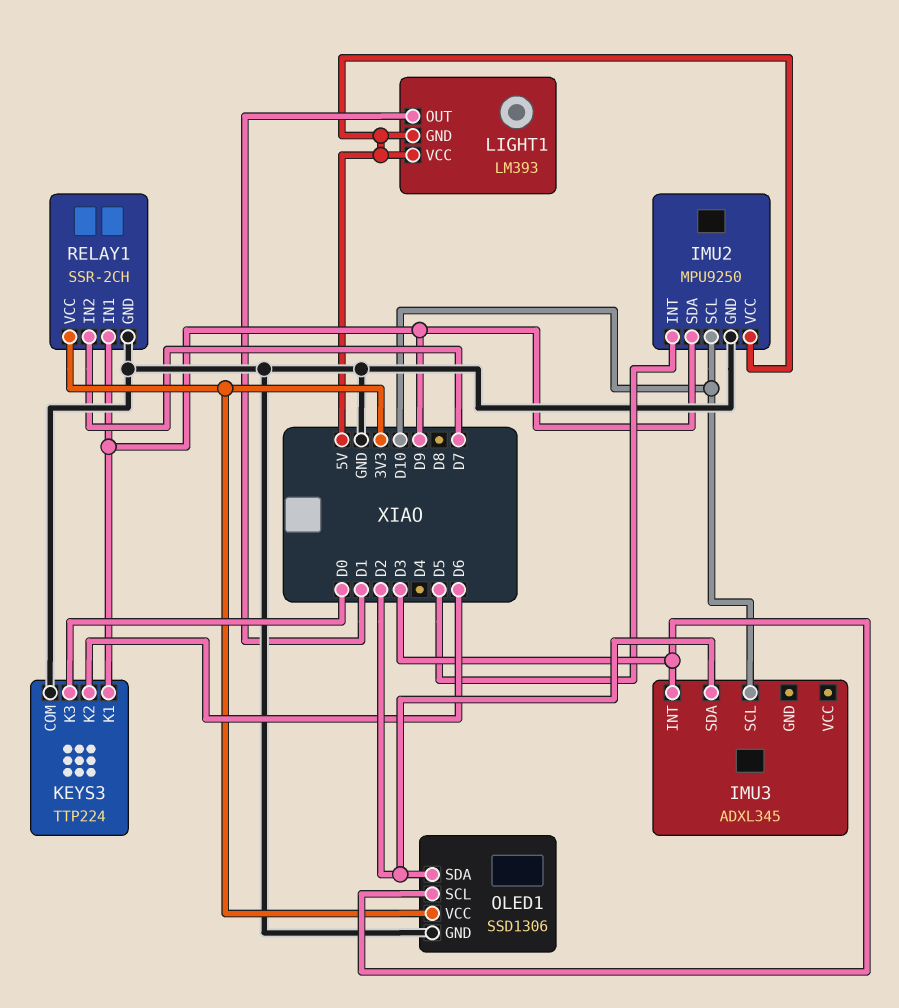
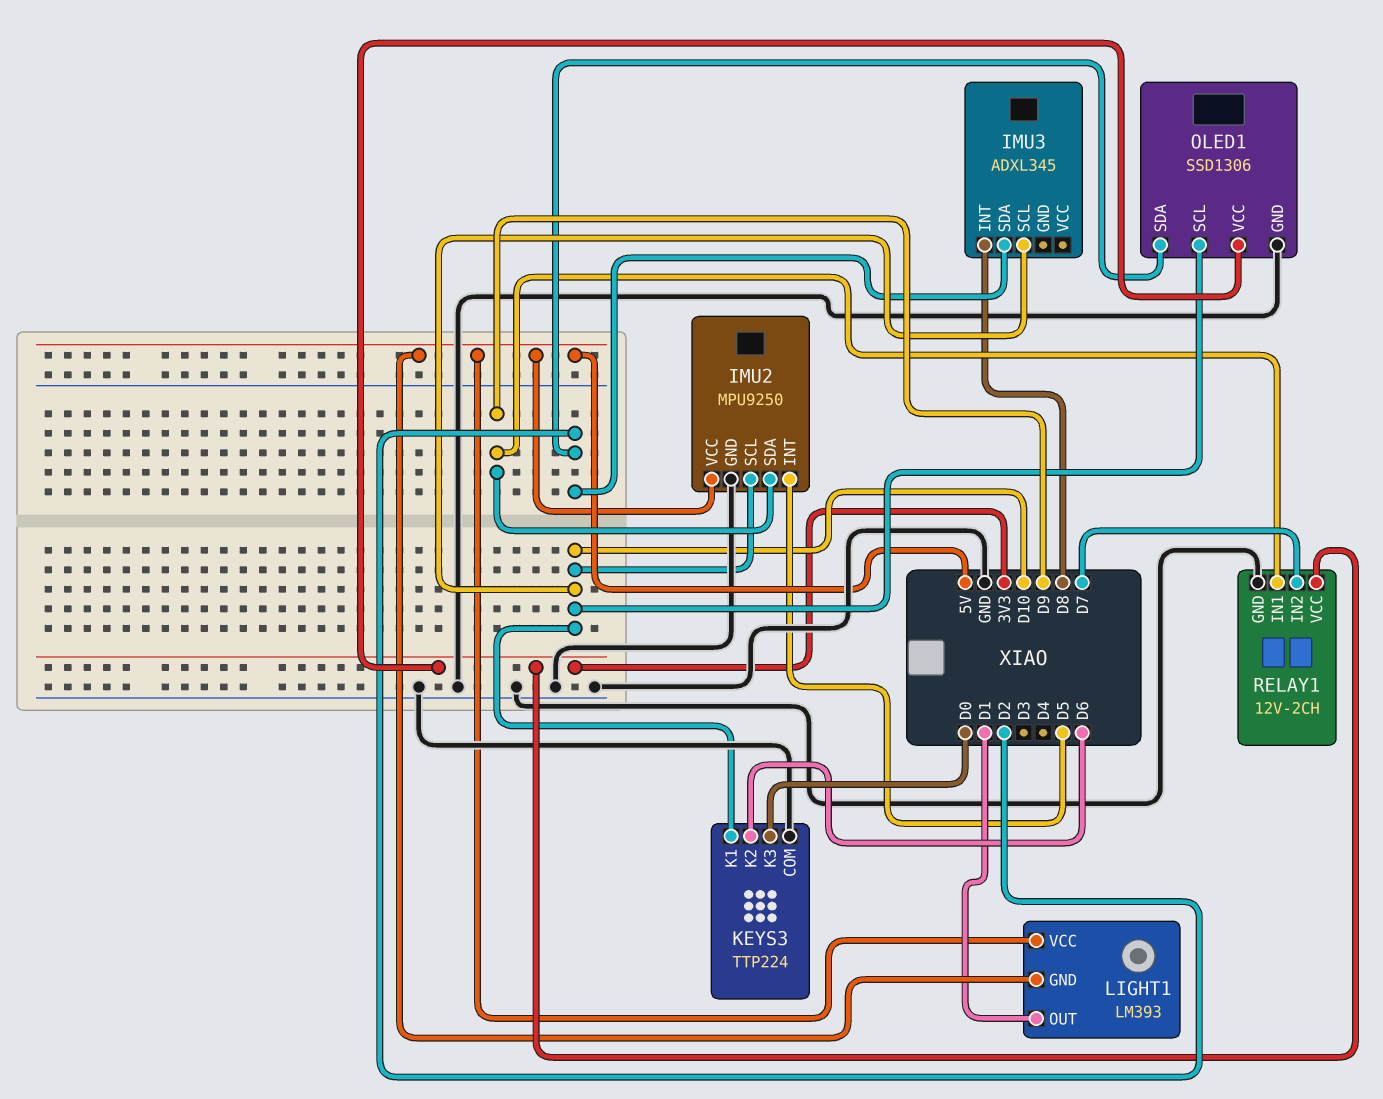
IMU3 pin INT: D3 -> D8
KEYS3 pin K1: D9 -> D10
OLED1 pin SCL: D3 -> D10
RELAY1: SSR-2CH -> 12V-2CH

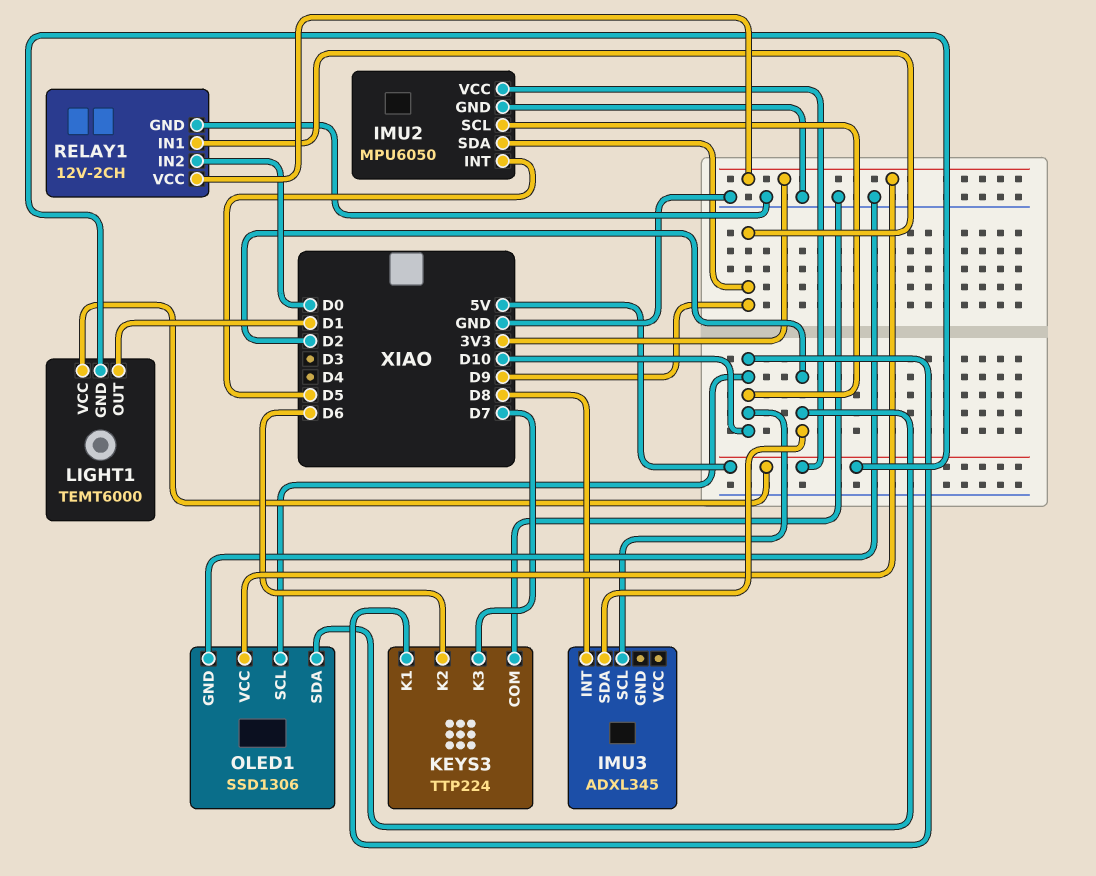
IMU2: MPU9250 -> MPU6050
KEYS3 pin K3: D0 -> D7
LIGHT1: LM393 -> TEMT6000
RELAY1 pin IN2: D7 -> D0

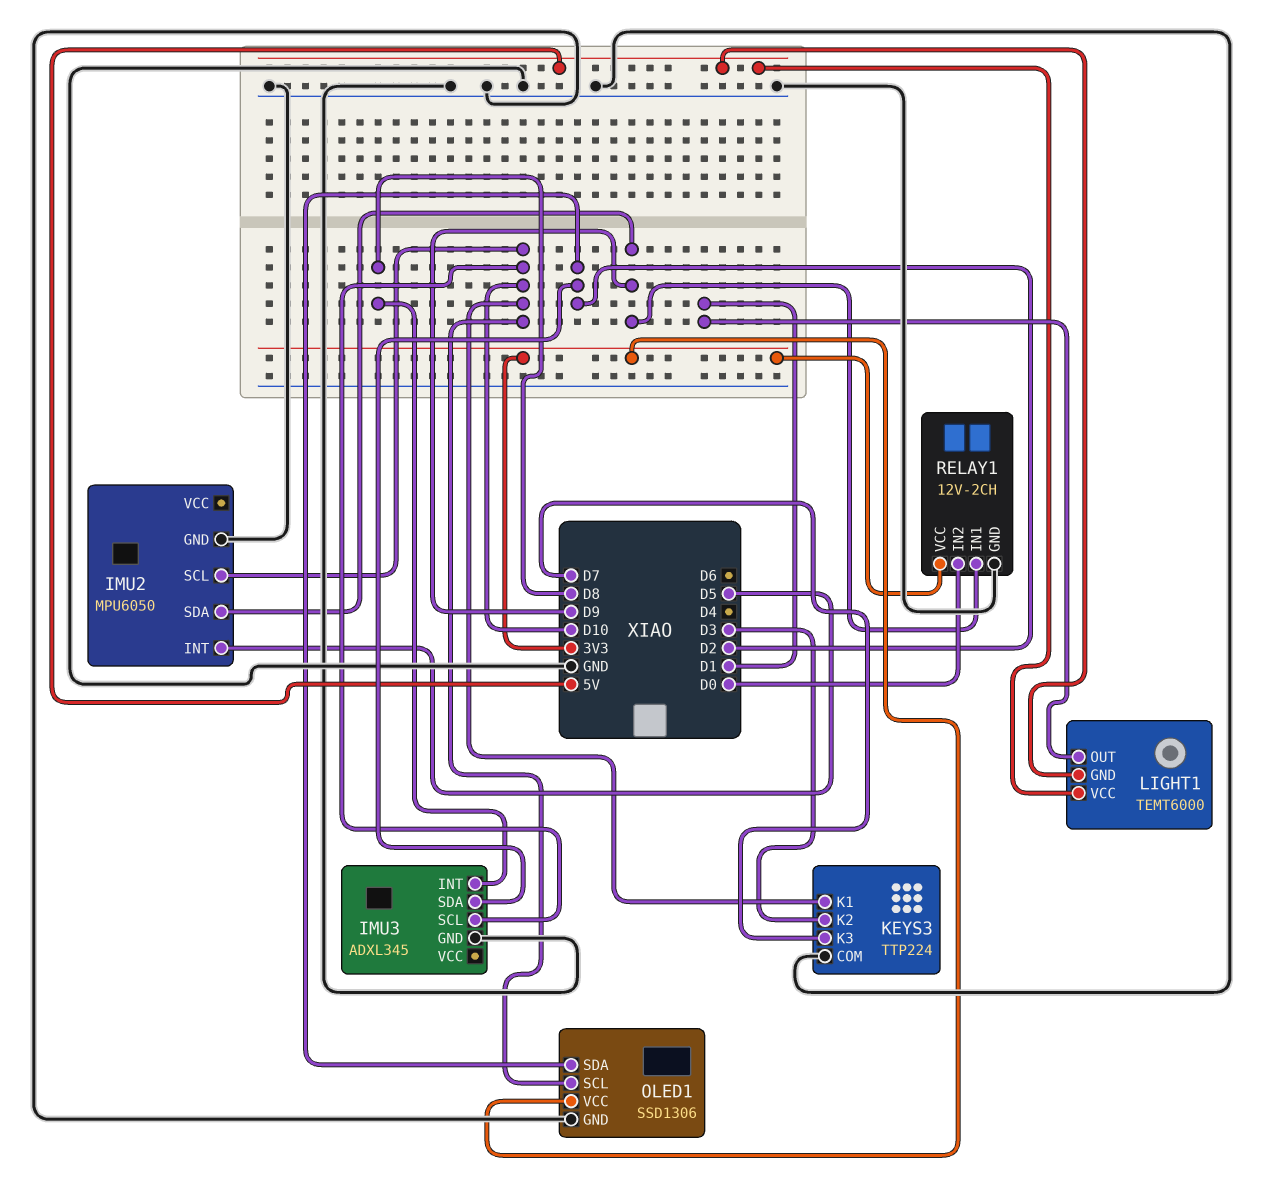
IMU2 pin VCC: 5V -> none
IMU3 pin GND: none -> GND
KEYS3 pin K2: D6 -> D3

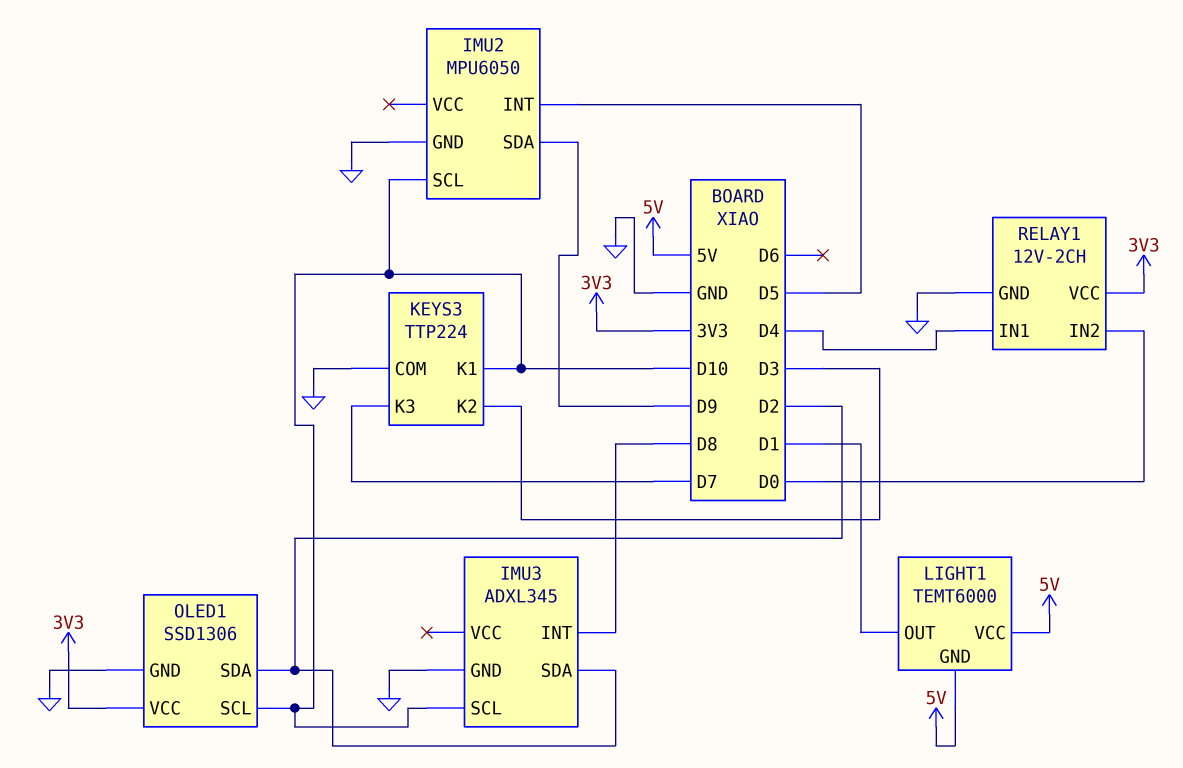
RELAY1 pin IN1: D9 -> D4

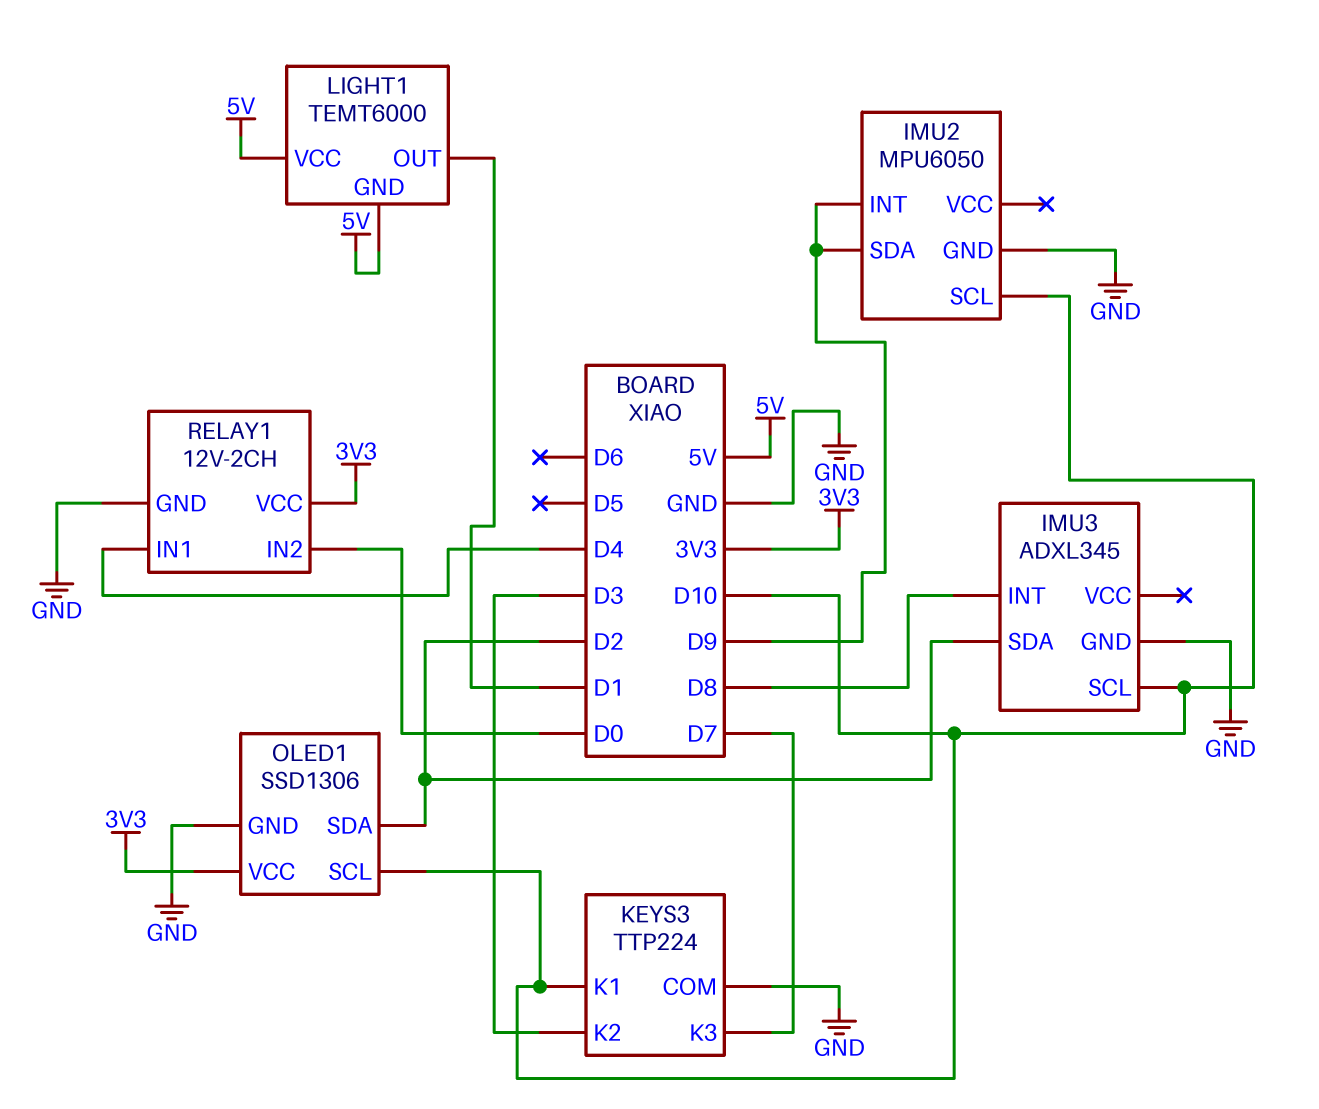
IMU2 pin INT: D5 -> D9

